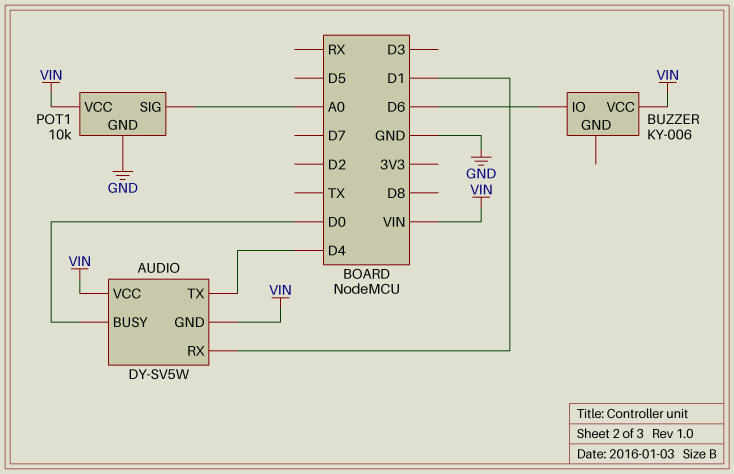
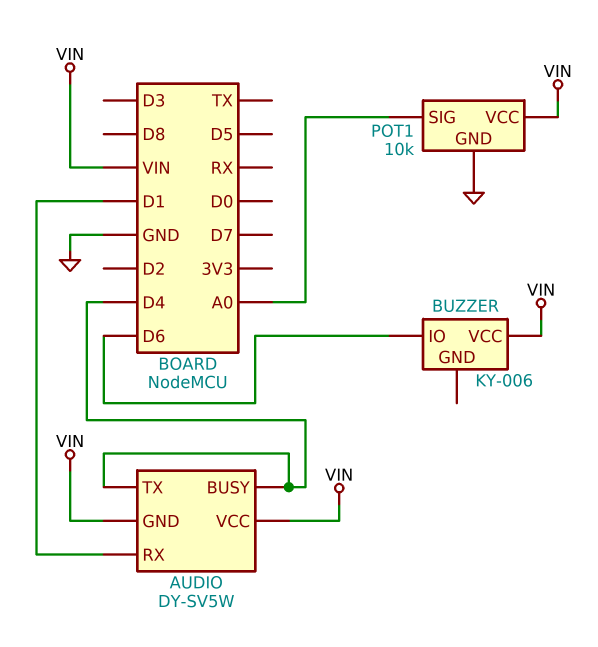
AUDIO pin BUSY: D0 -> D4

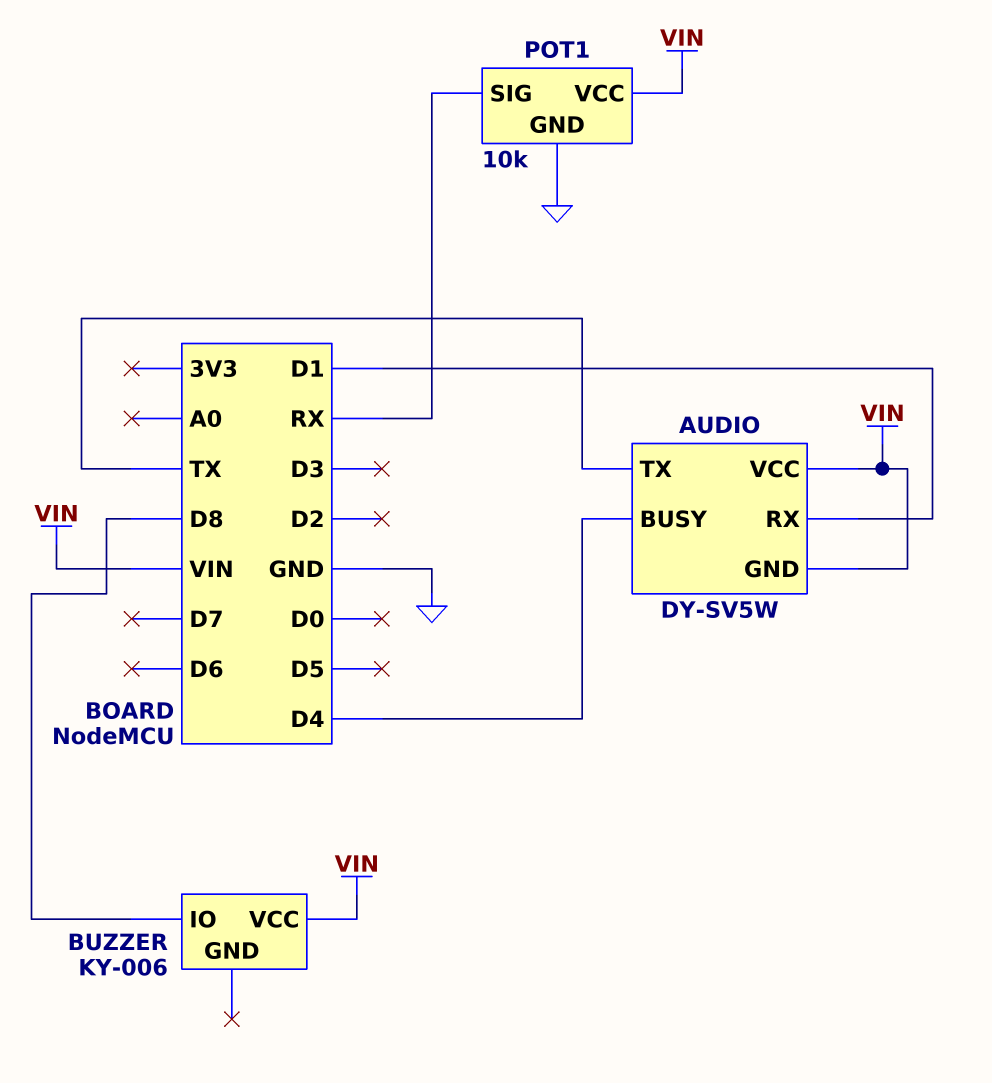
AUDIO pin TX: D4 -> TX
BUZZER pin IO: D6 -> D8
POT1 pin SIG: A0 -> RX

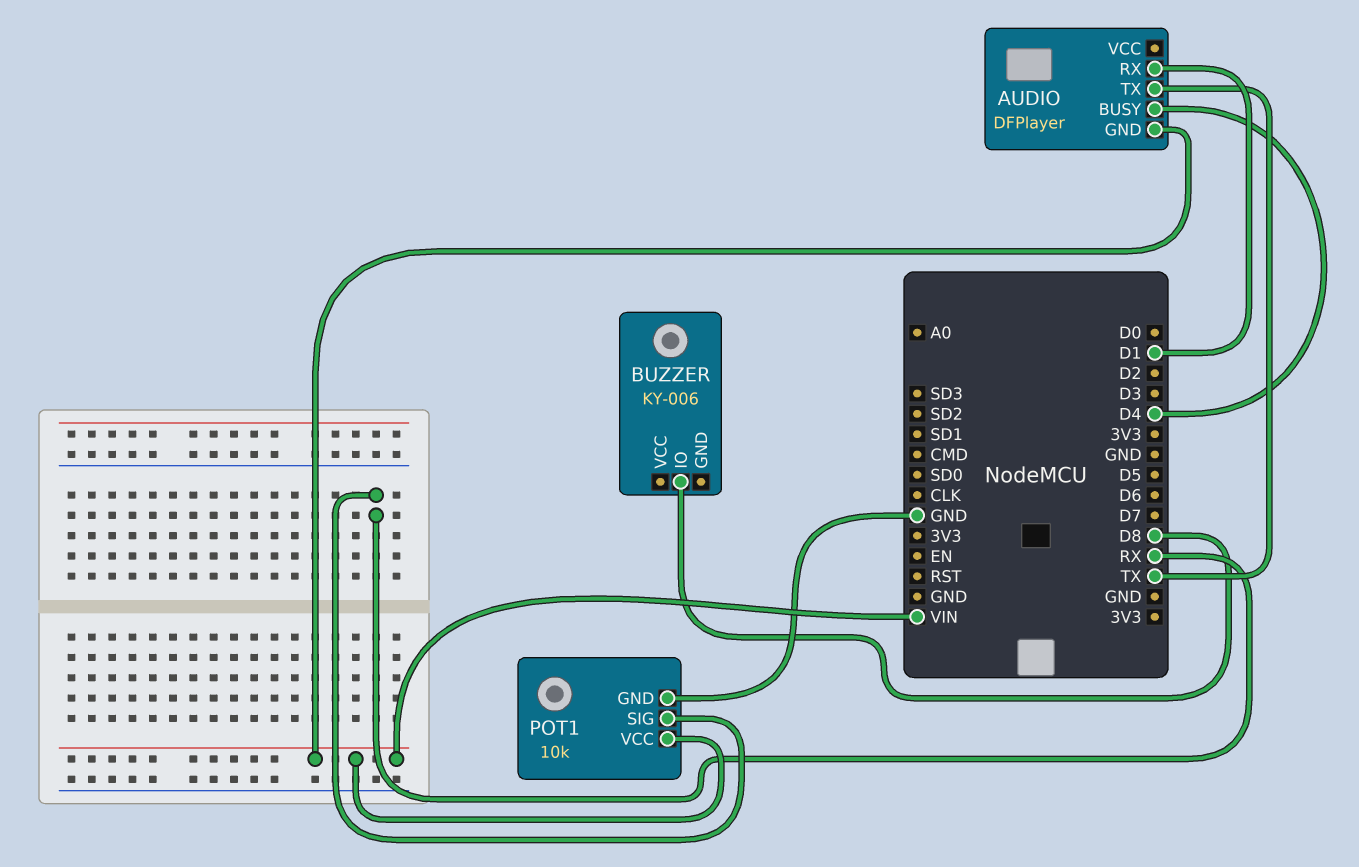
AUDIO: DY-SV5W -> DFPlayer
AUDIO pin VCC: VIN -> none
BUZZER pin VCC: VIN -> none

